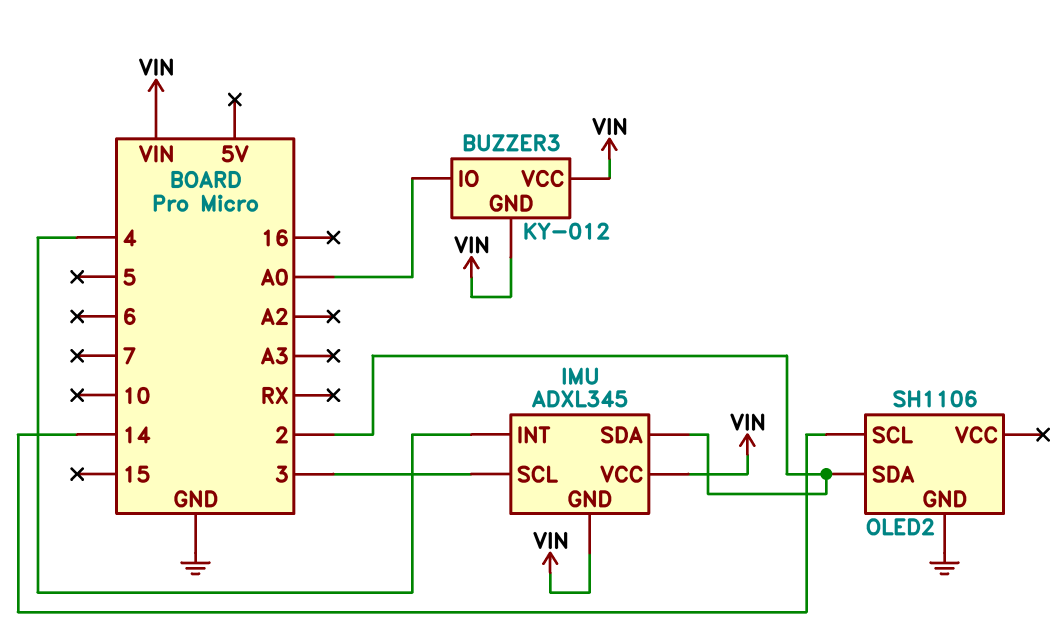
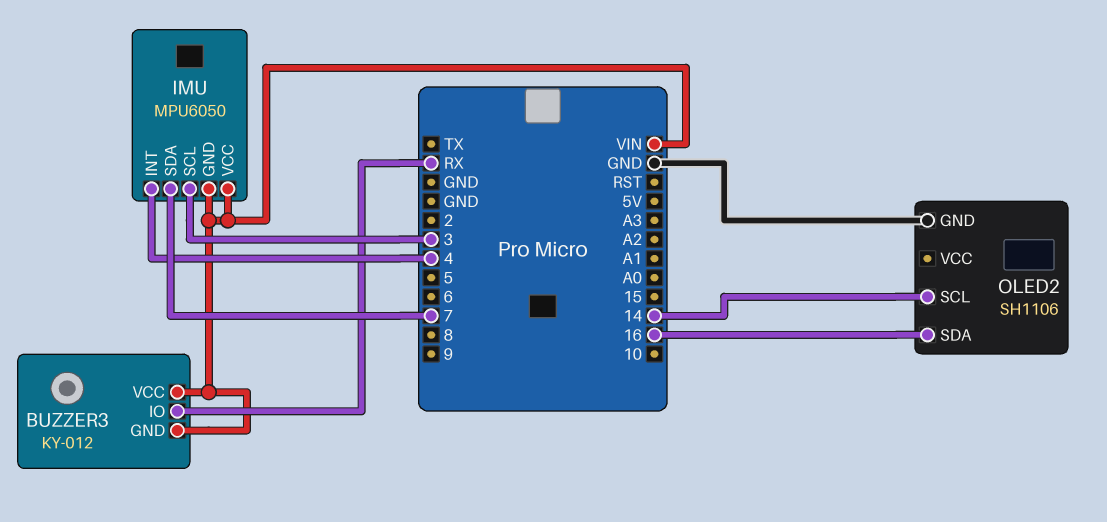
BUZZER3 pin IO: A0 -> RX
IMU: ADXL345 -> MPU6050
IMU pin SDA: 2 -> 7
OLED2 pin SDA: 2 -> 16

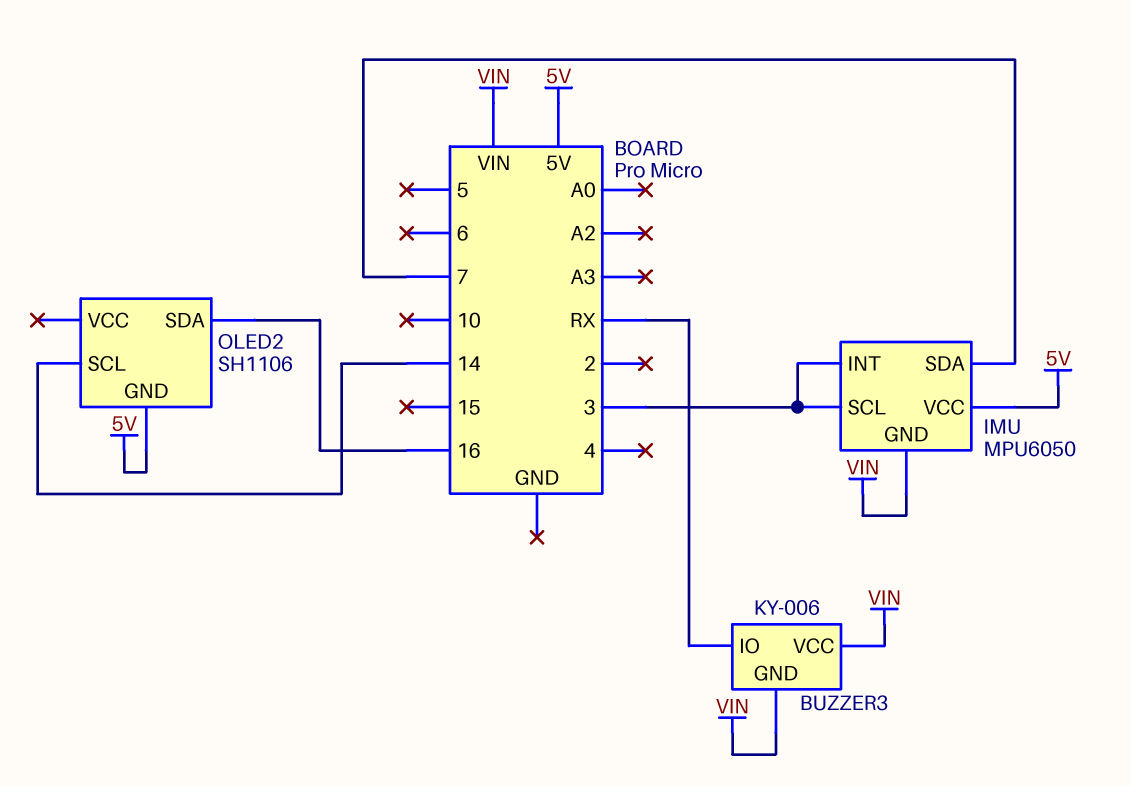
BUZZER3: KY-012 -> KY-006
IMU pin INT: 4 -> 3
IMU pin VCC: VIN -> 5V
OLED2 pin GND: GND -> 5V

